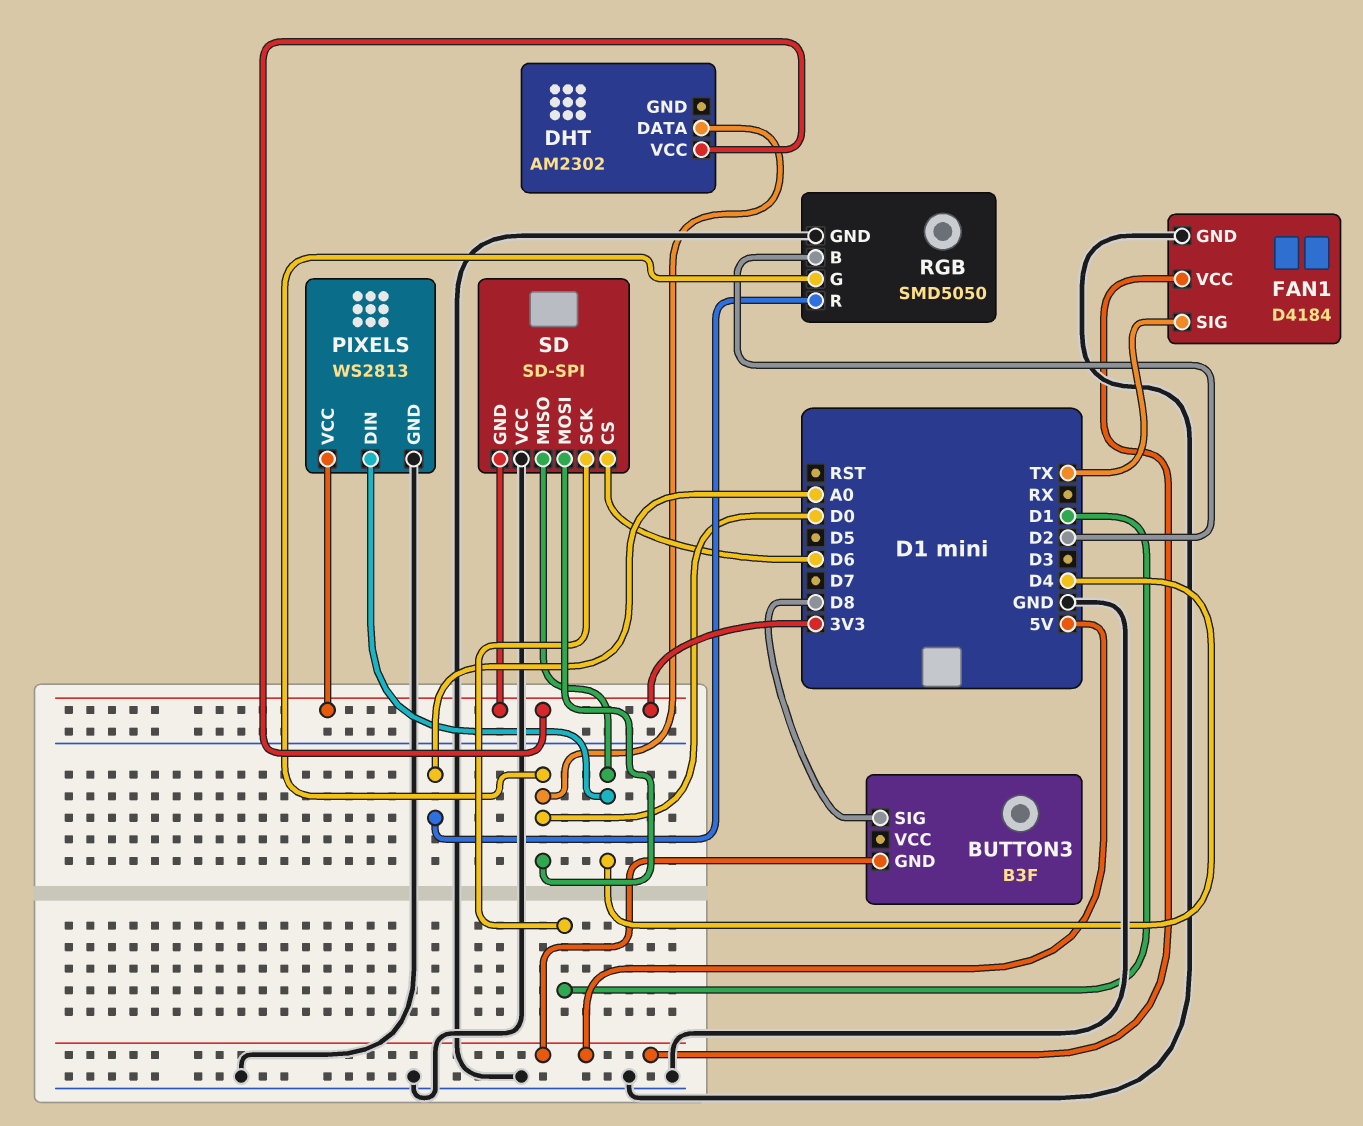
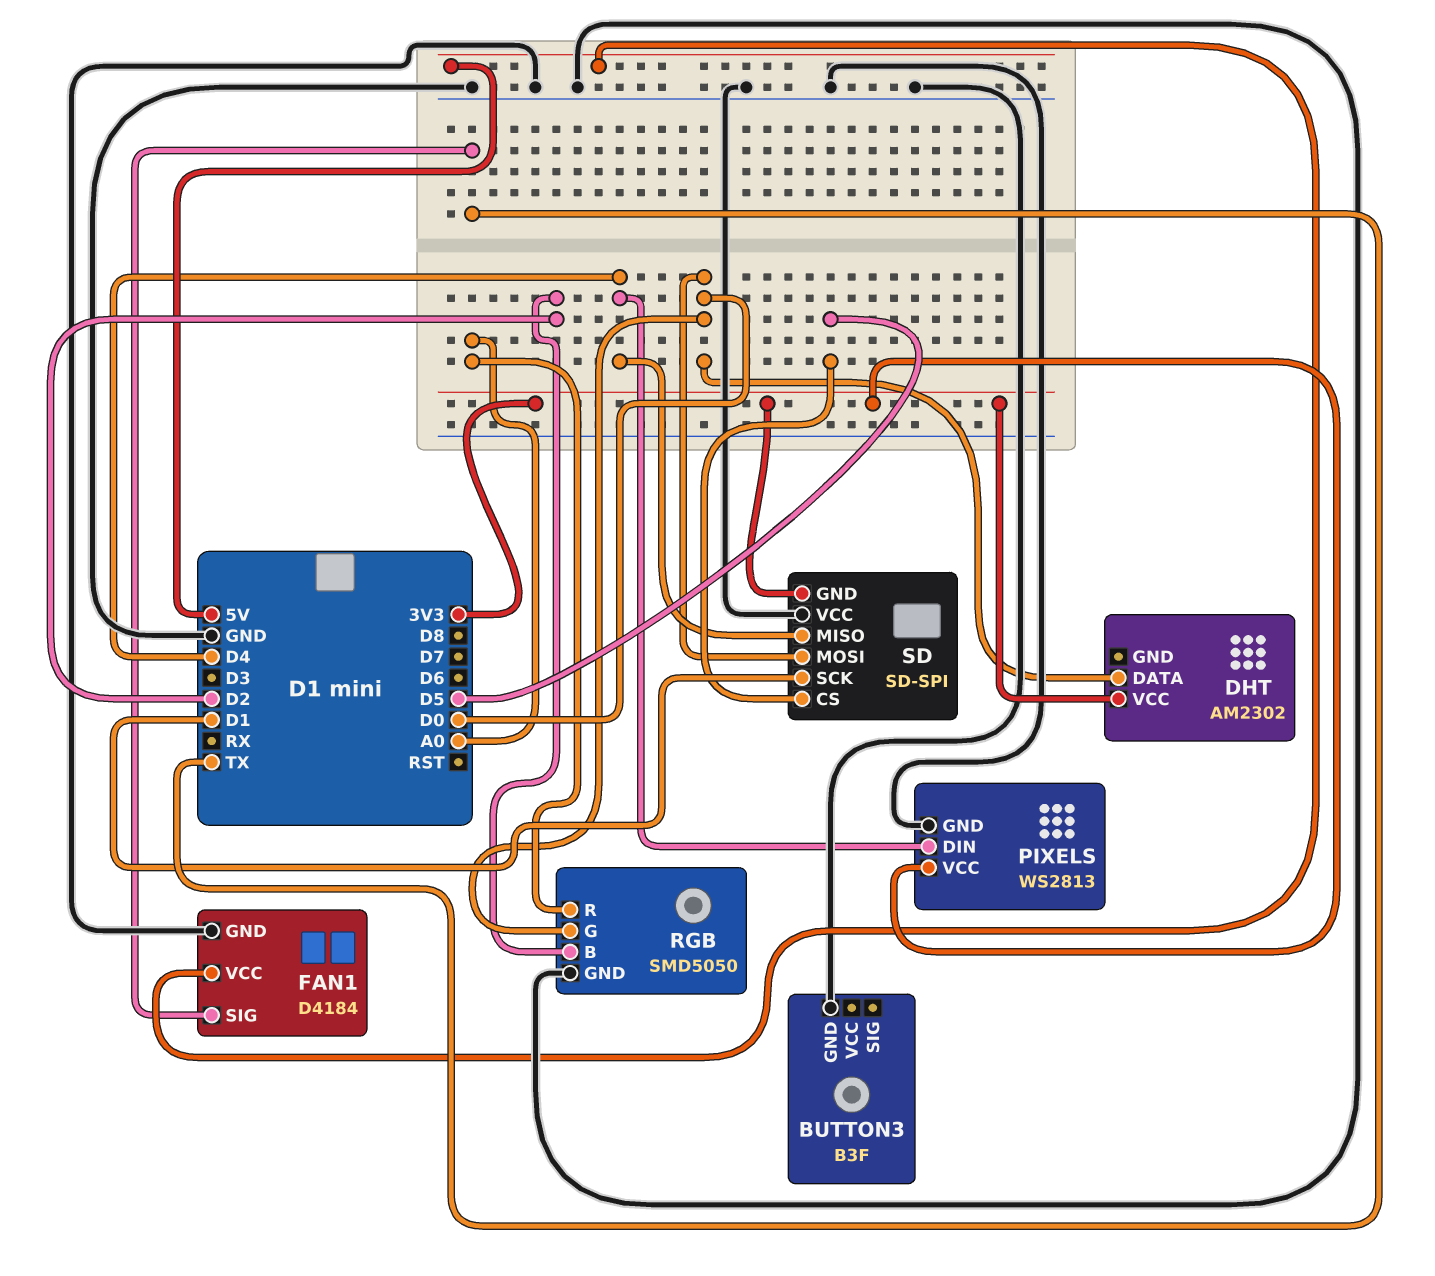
BUTTON3 pin GND: 5V -> GND
BUTTON3 pin SIG: D8 -> none
SD pin CS: D6 -> D5

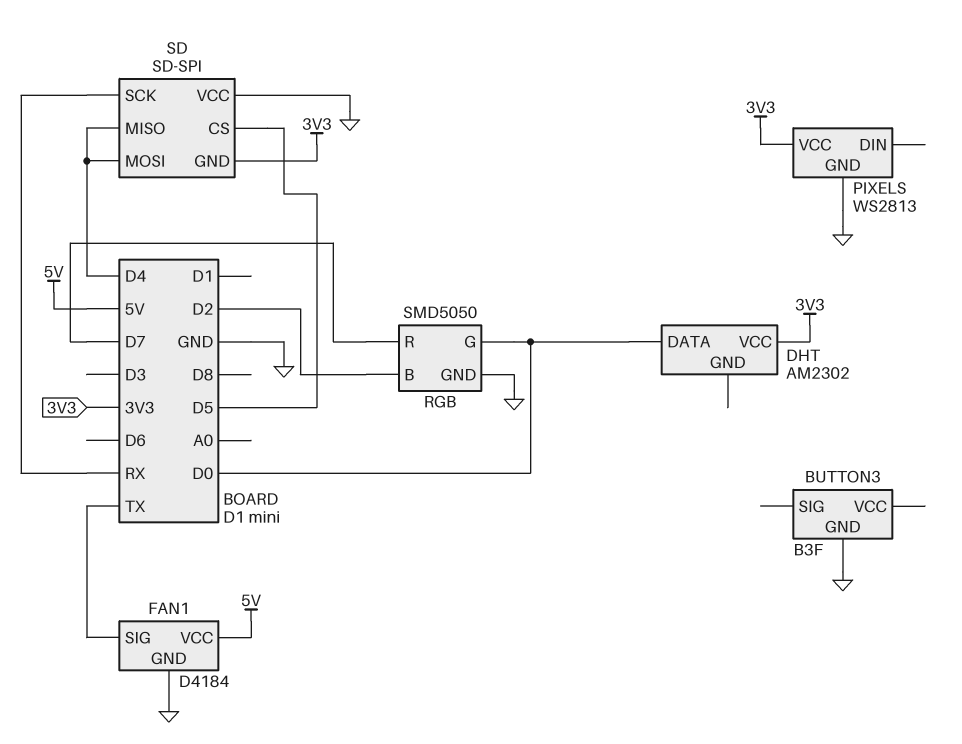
PIXELS pin DIN: D4 -> none
RGB pin R: A0 -> D7
SD pin MOSI: D0 -> D4
SD pin SCK: D1 -> RX

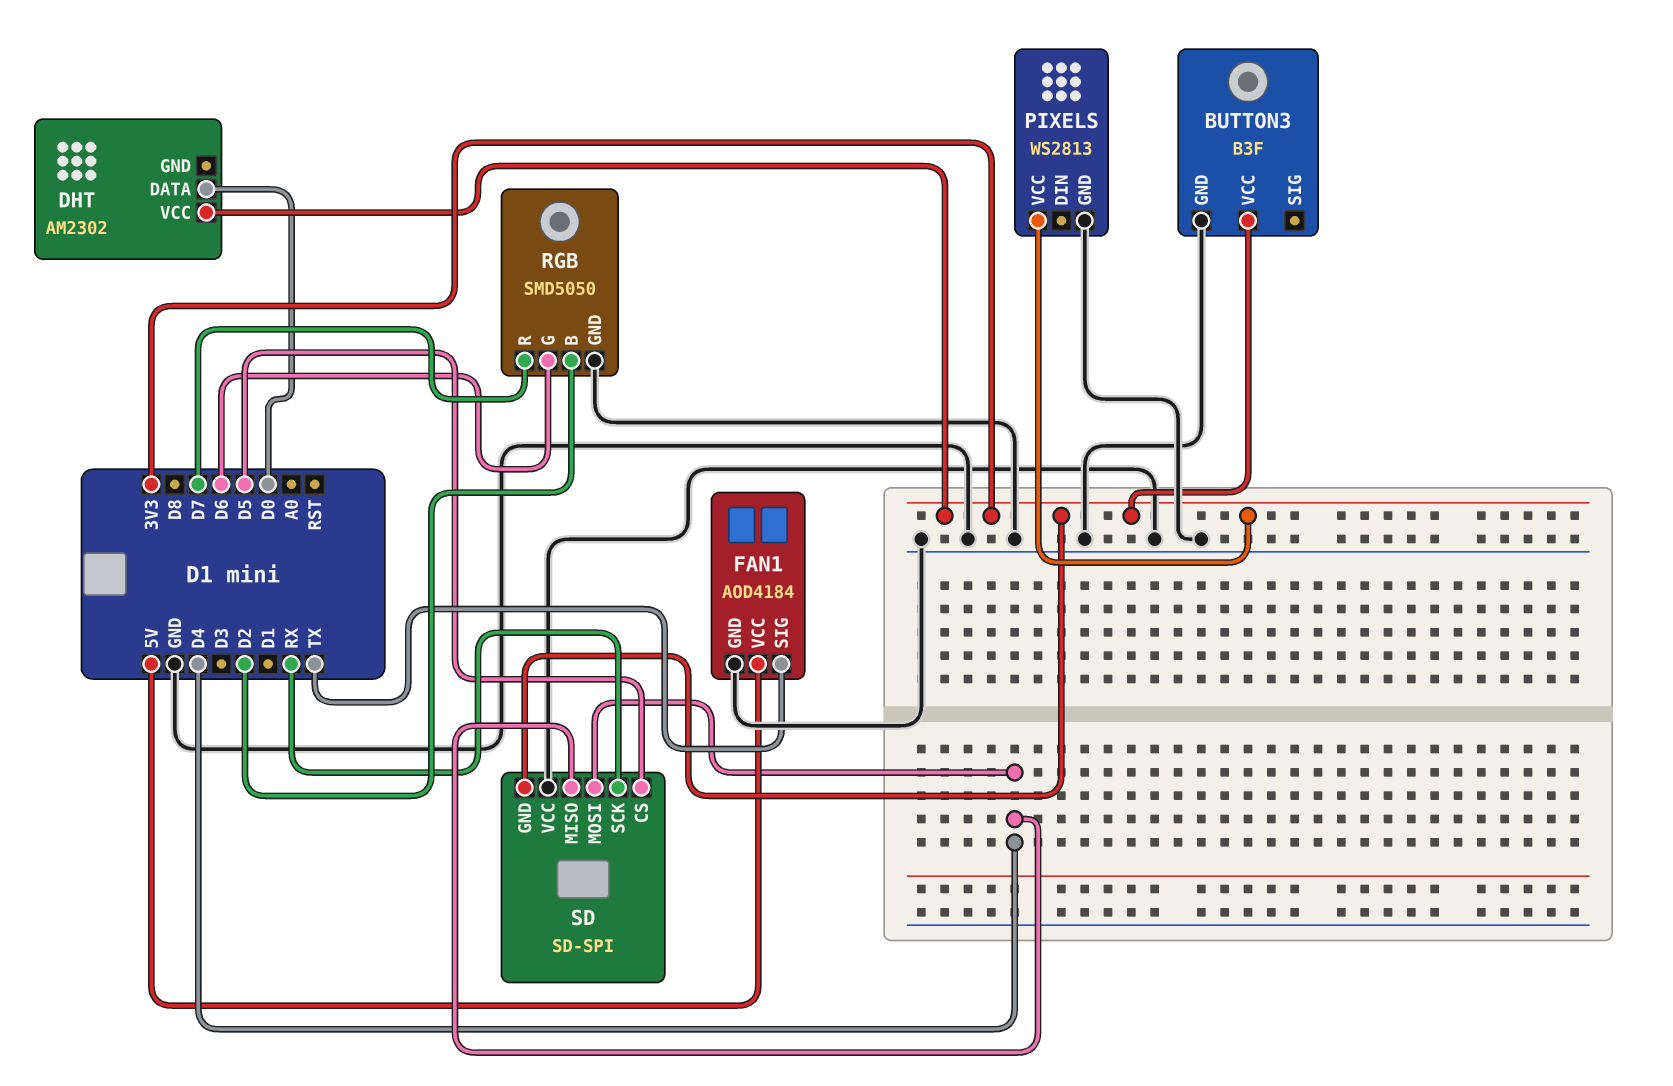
BUTTON3 pin VCC: none -> 3V3
FAN1: D4184 -> AOD4184
RGB pin G: D0 -> D6

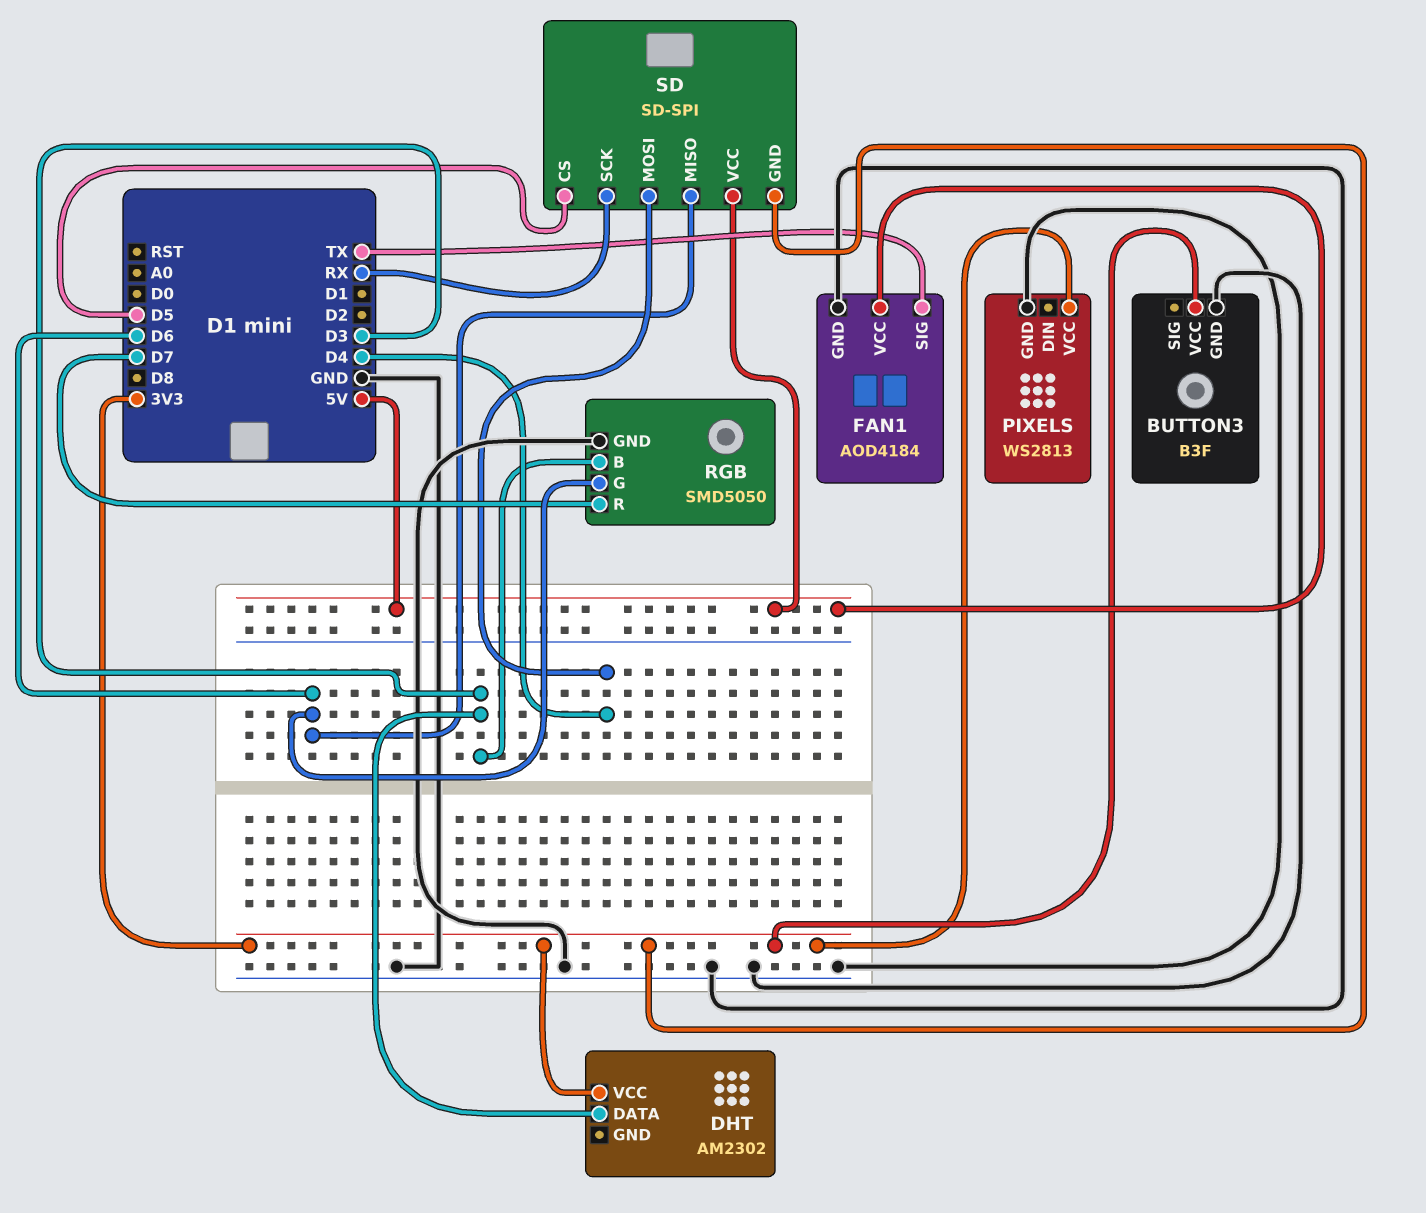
DHT pin DATA: D0 -> D3
RGB pin B: D2 -> D3
SD pin MISO: D4 -> D6
SD pin VCC: GND -> 5V

